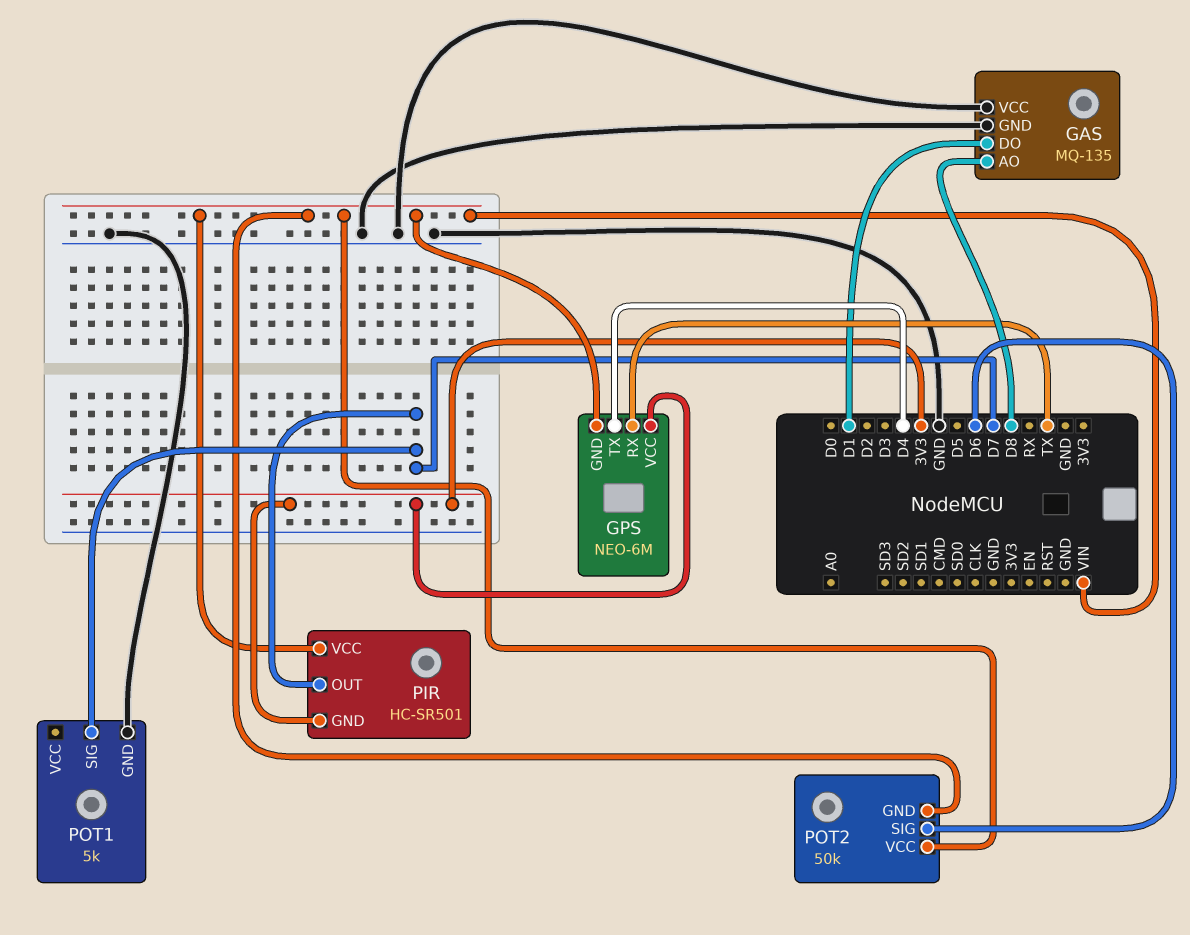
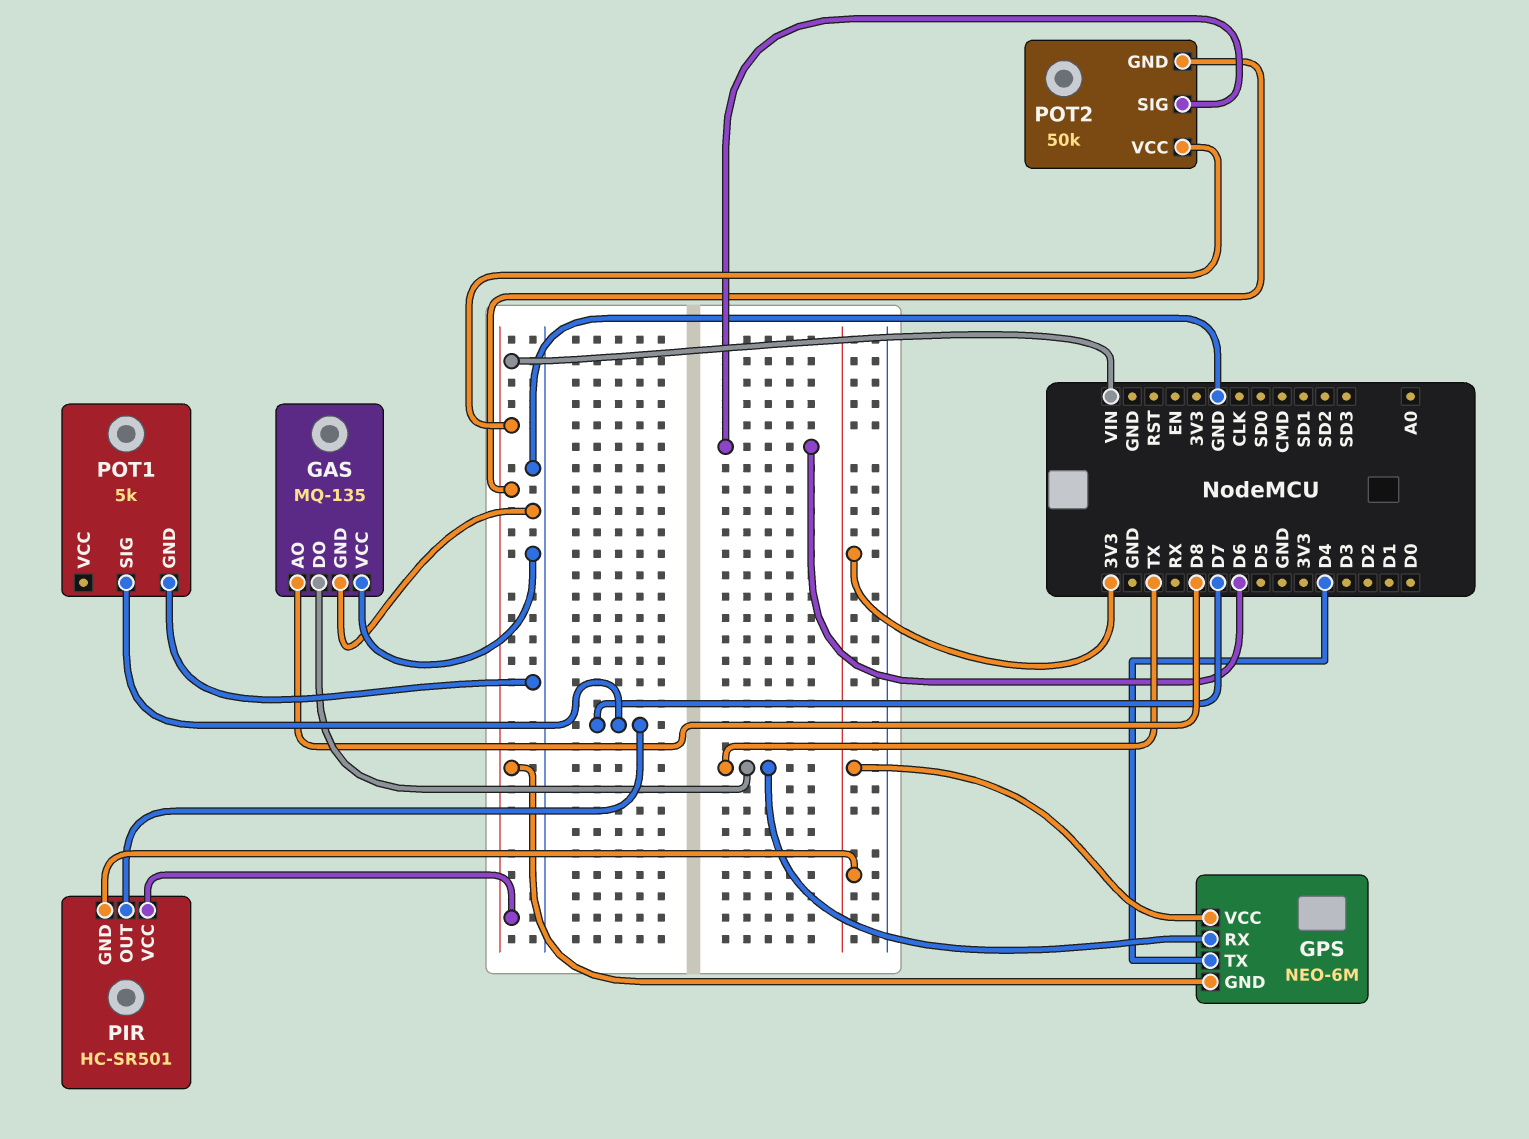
GAS pin DO: D1 -> TX

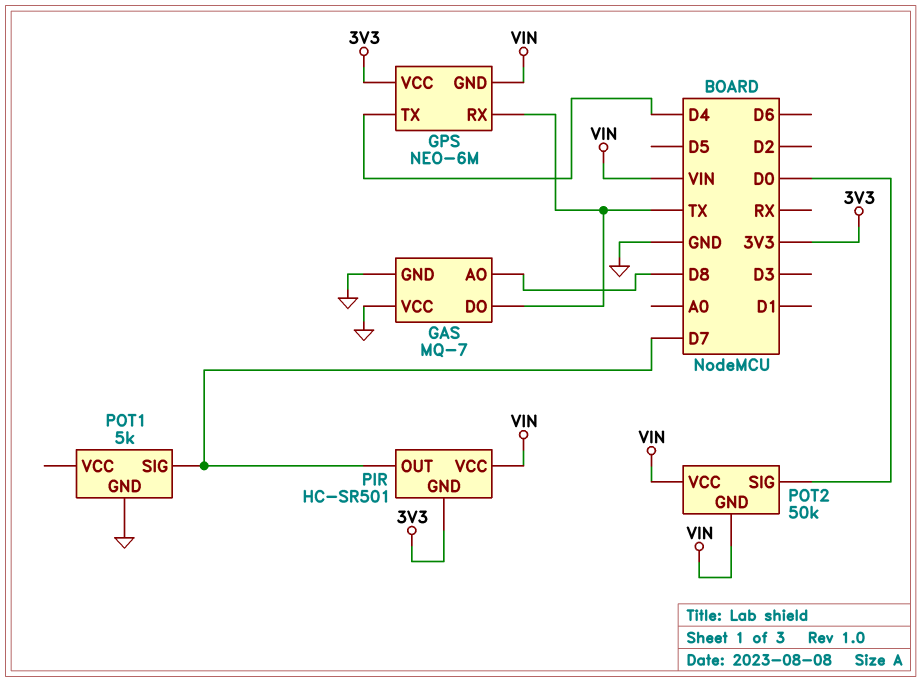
GAS: MQ-135 -> MQ-7
POT2 pin SIG: D6 -> D0

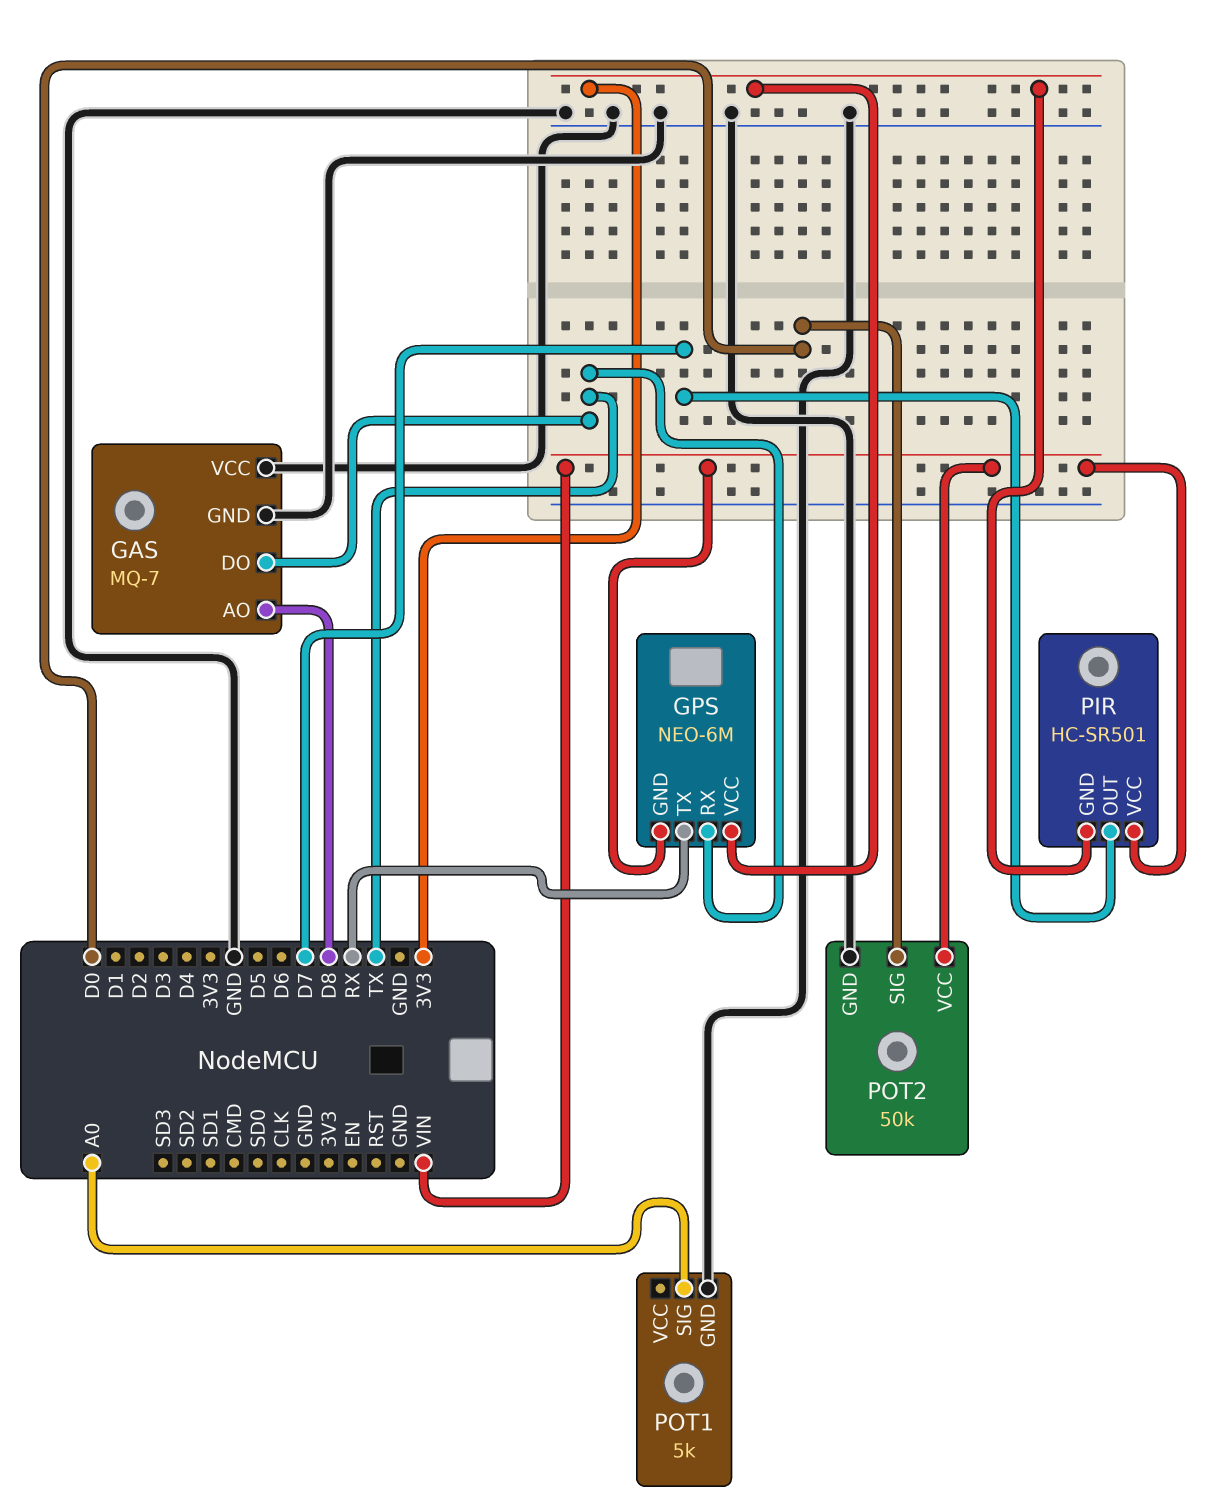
GPS pin TX: D4 -> RX
POT1 pin SIG: D7 -> A0
POT2 pin GND: VIN -> GND

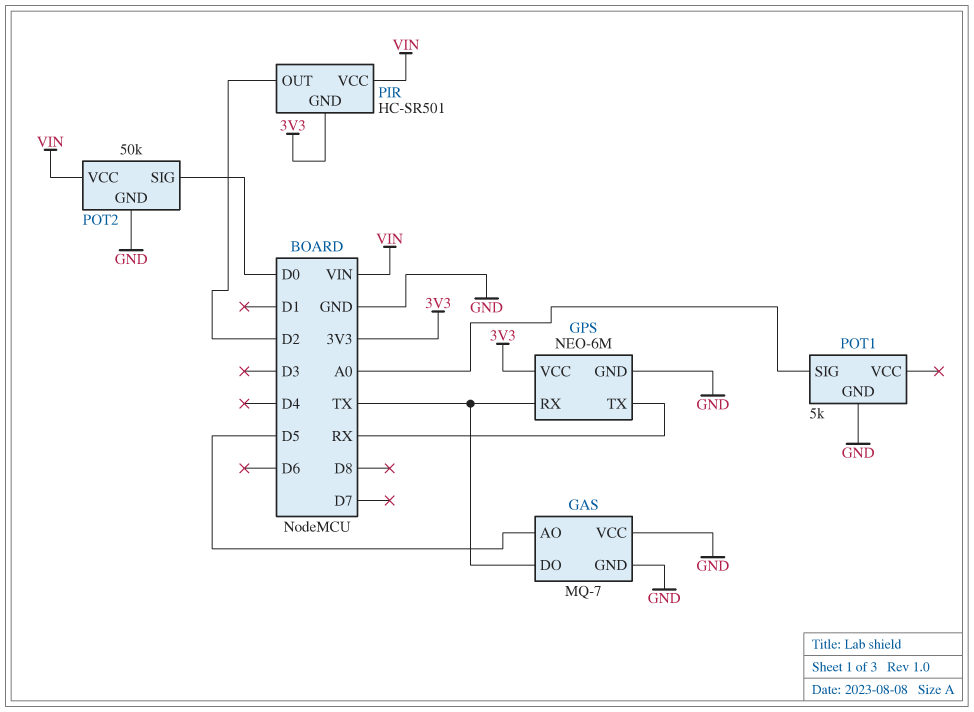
GAS pin AO: D8 -> D5
GPS pin GND: VIN -> GND
PIR pin OUT: D7 -> D2

